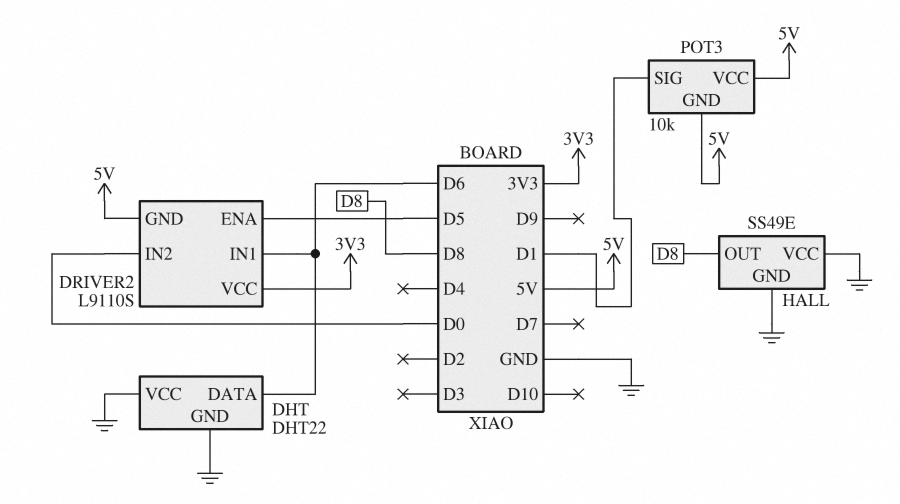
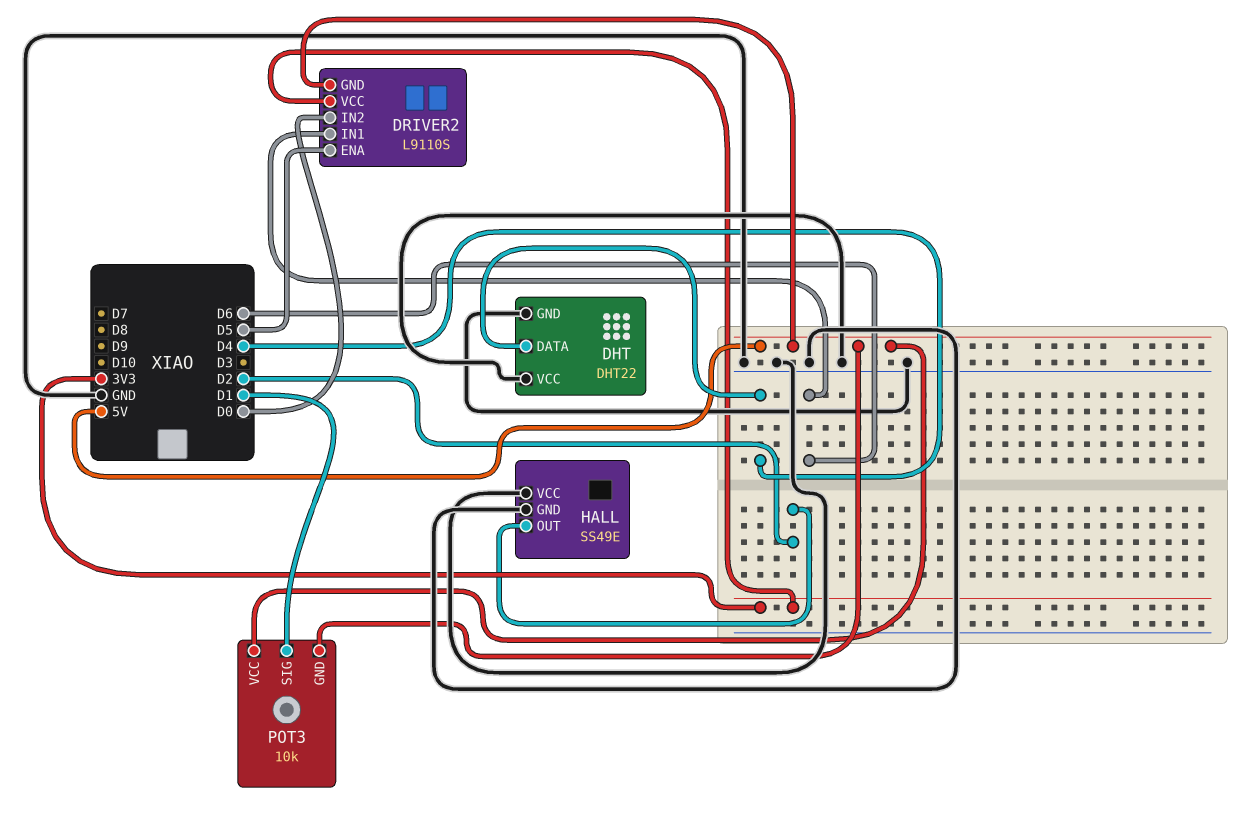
DHT pin DATA: D6 -> D4
HALL pin OUT: D8 -> D2

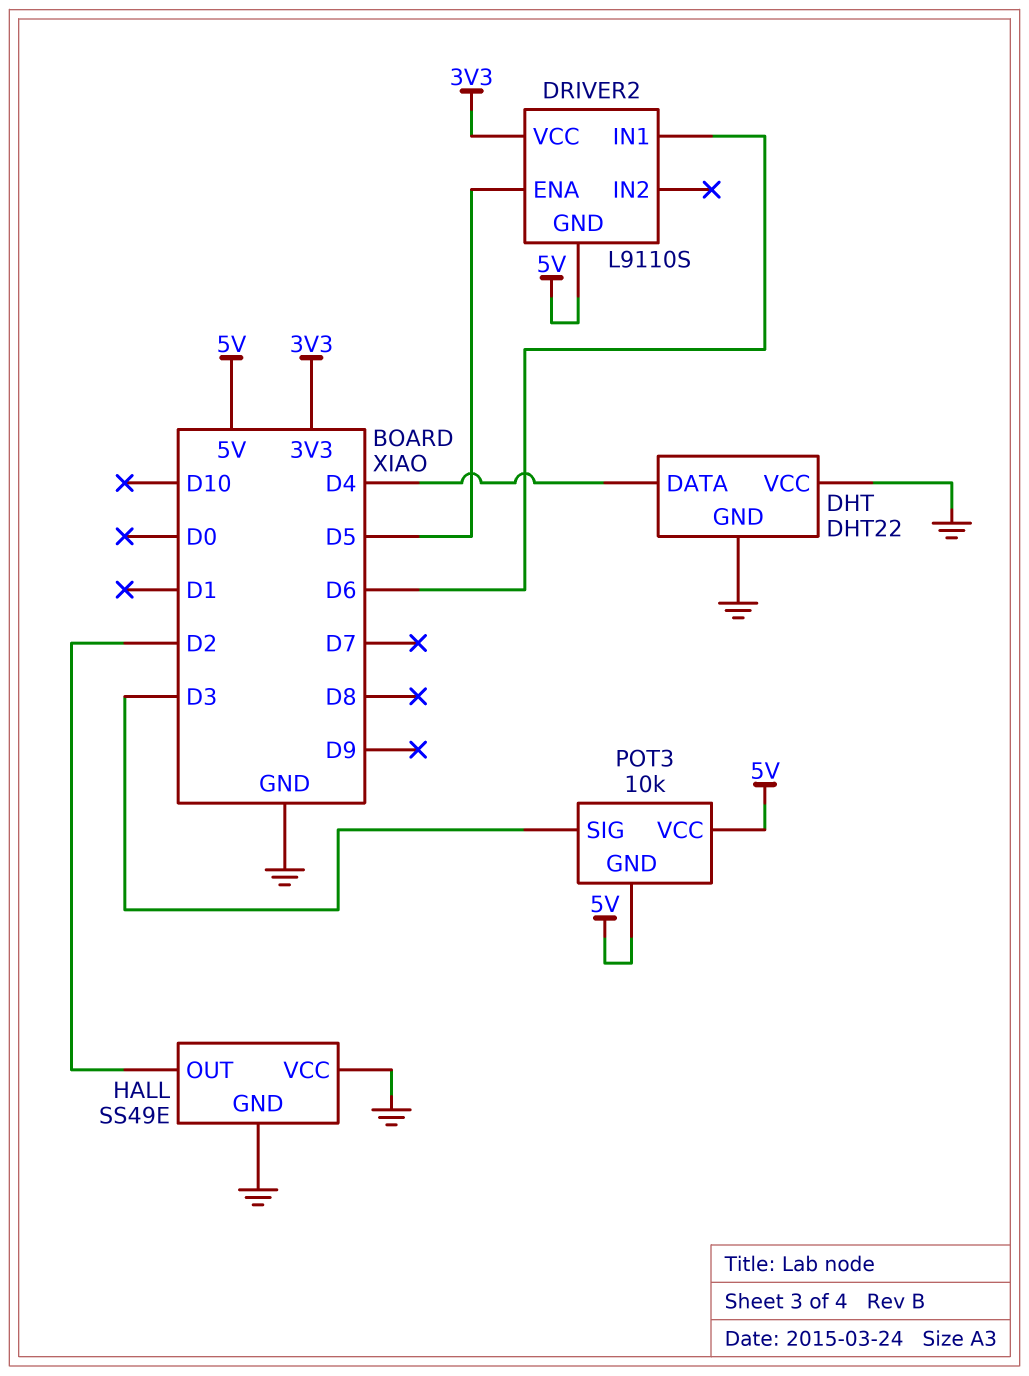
DRIVER2 pin IN2: D0 -> none
POT3 pin SIG: D1 -> D3

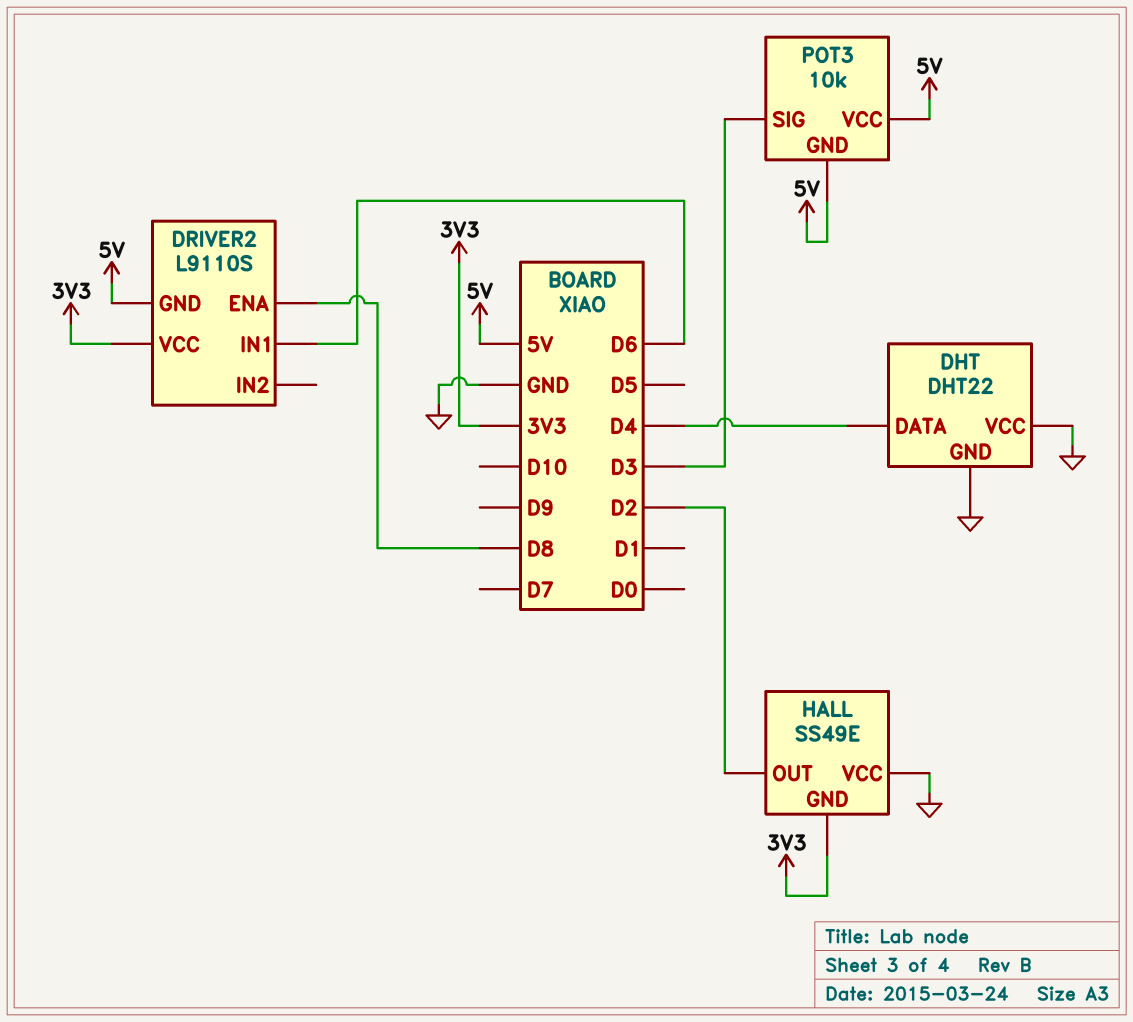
DRIVER2 pin ENA: D5 -> D8
HALL pin GND: GND -> 3V3

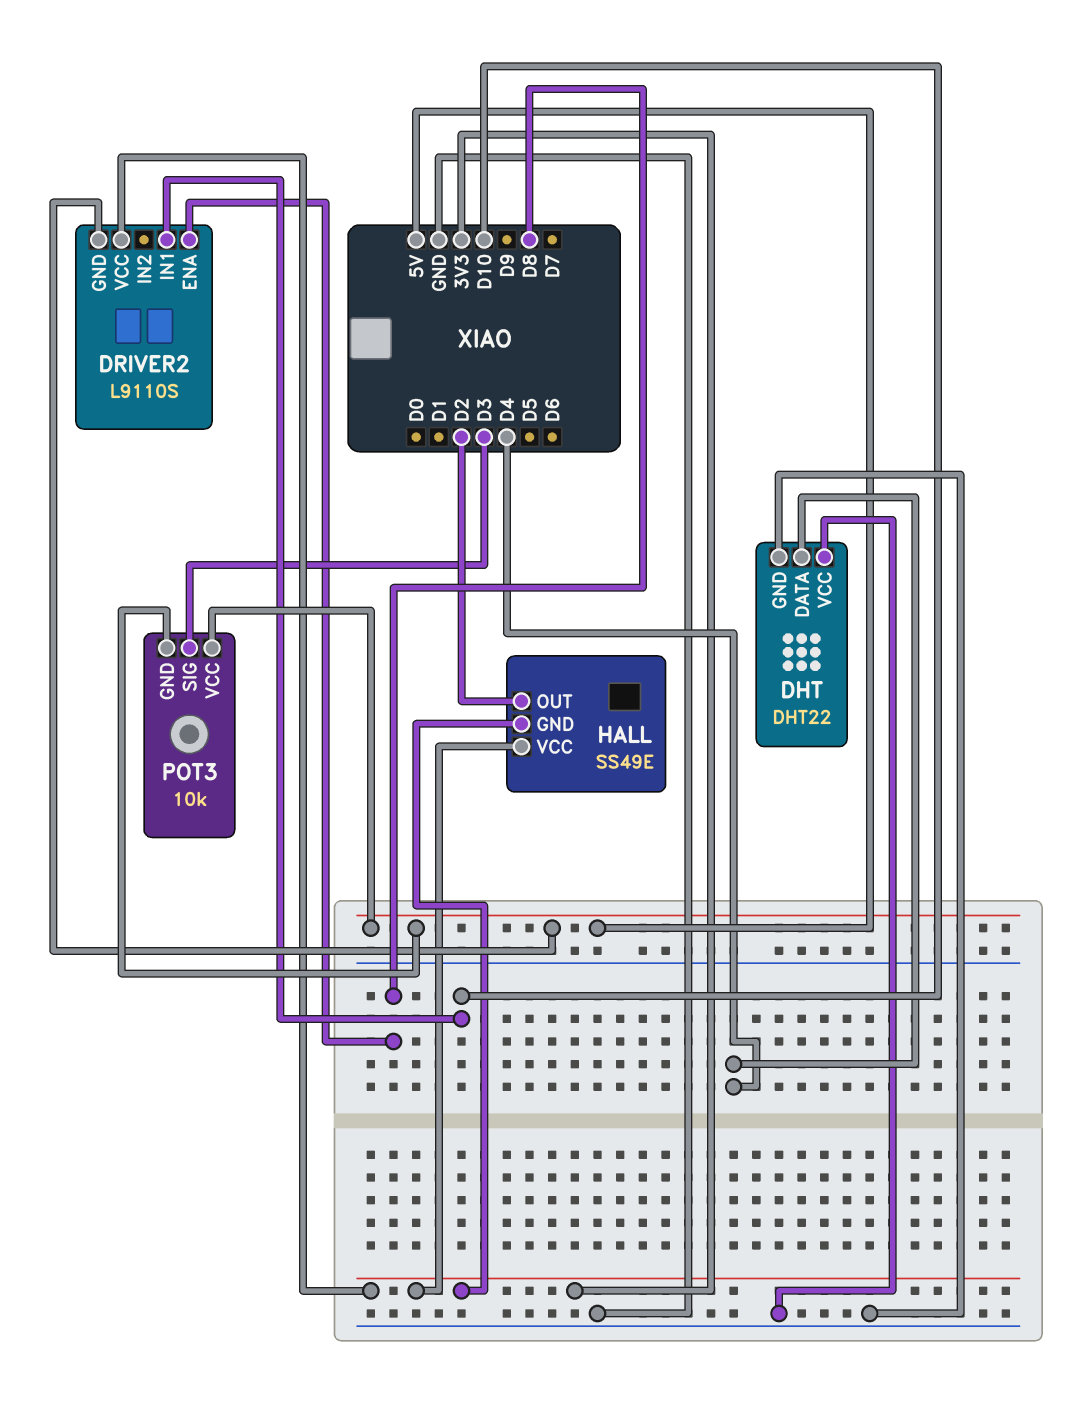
DRIVER2 pin IN1: D6 -> D10
HALL pin VCC: GND -> 3V3

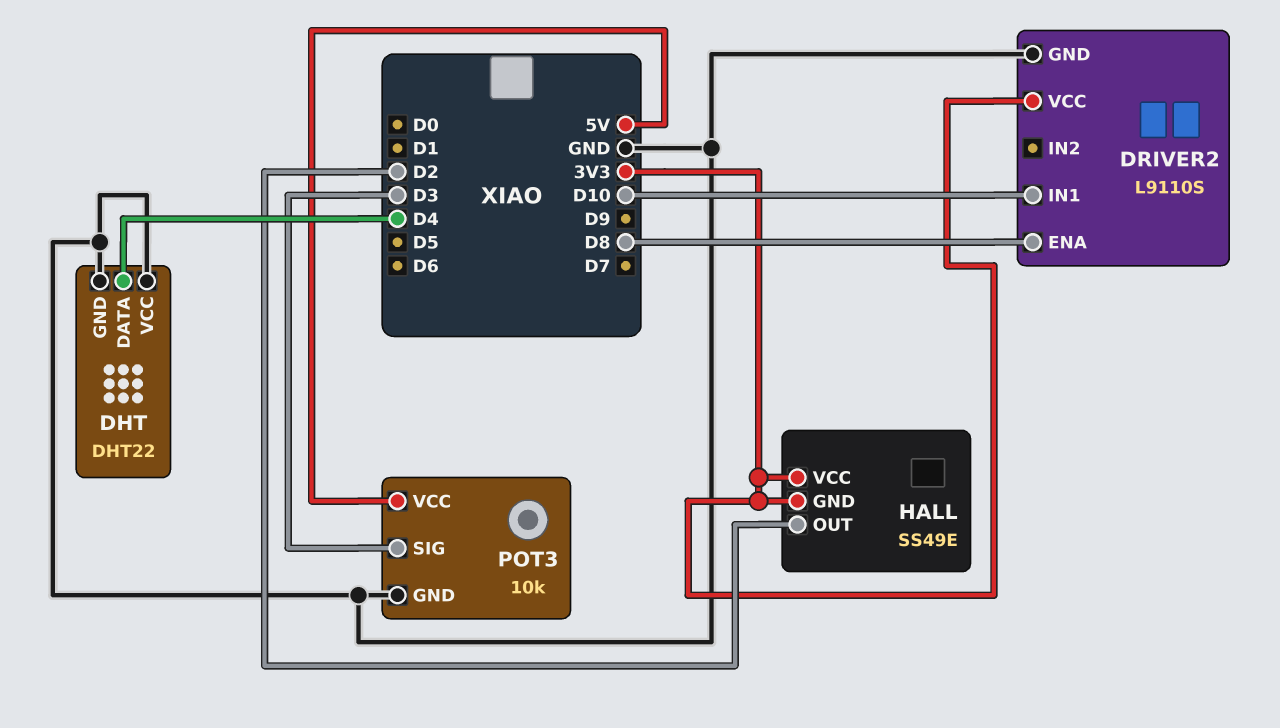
DRIVER2 pin GND: 5V -> GND
POT3 pin GND: 5V -> GND

